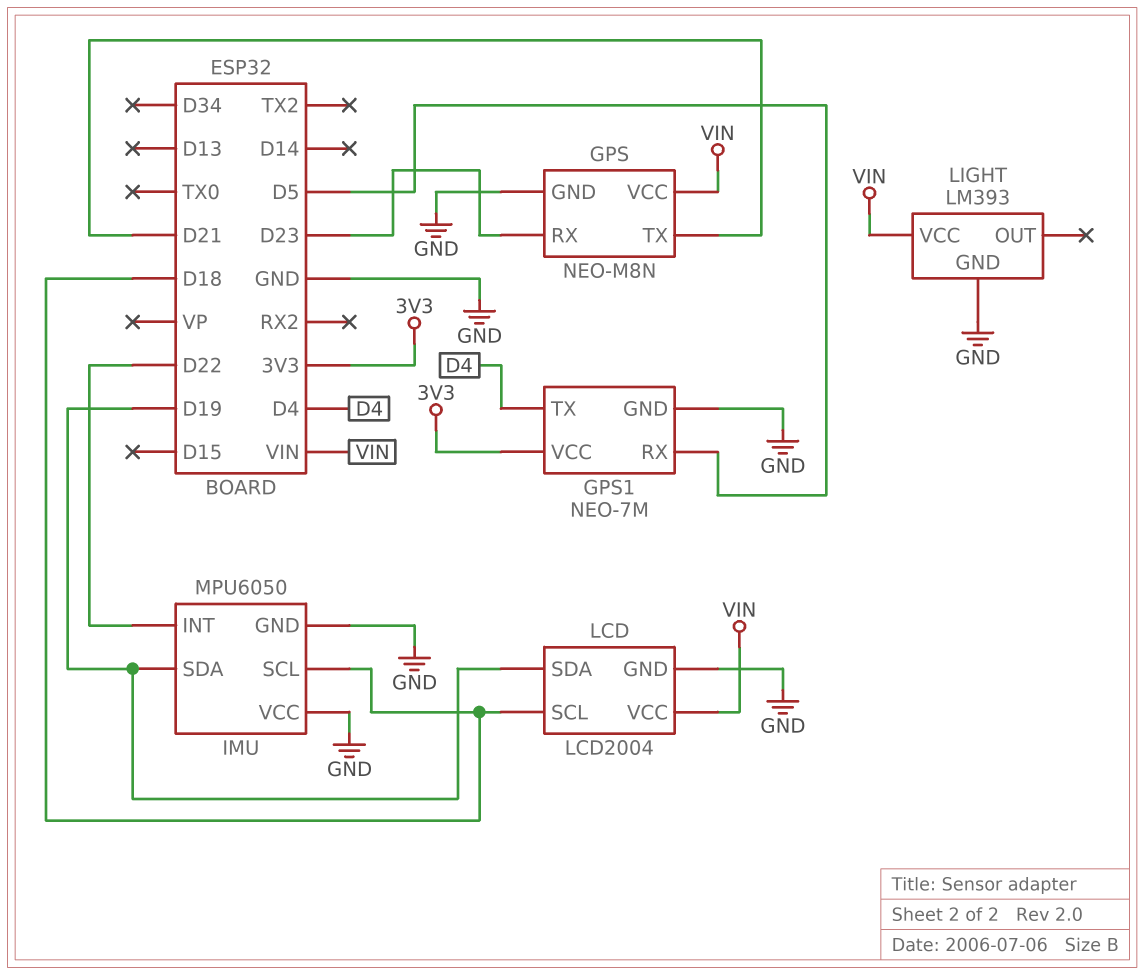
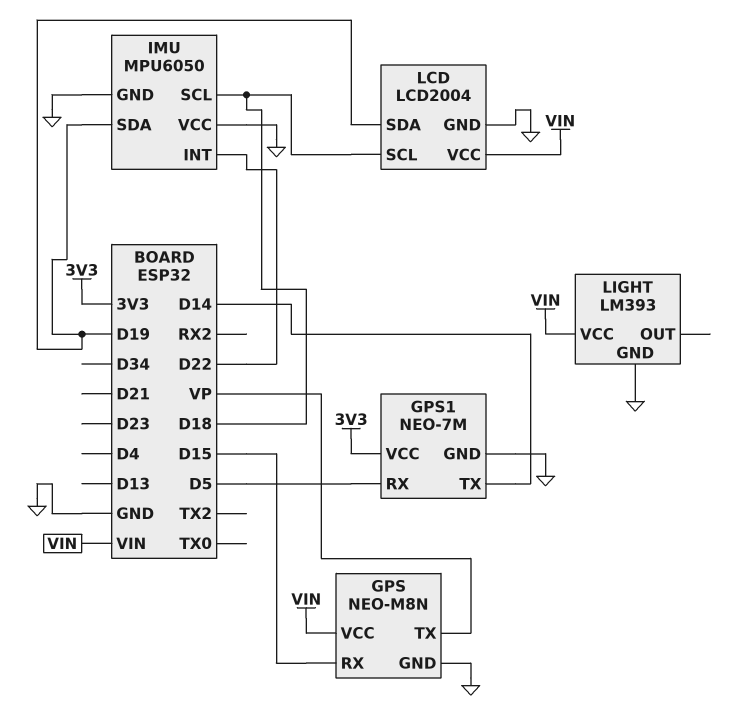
GPS pin RX: D23 -> D15
GPS pin TX: D21 -> VP
GPS1 pin TX: D4 -> D14

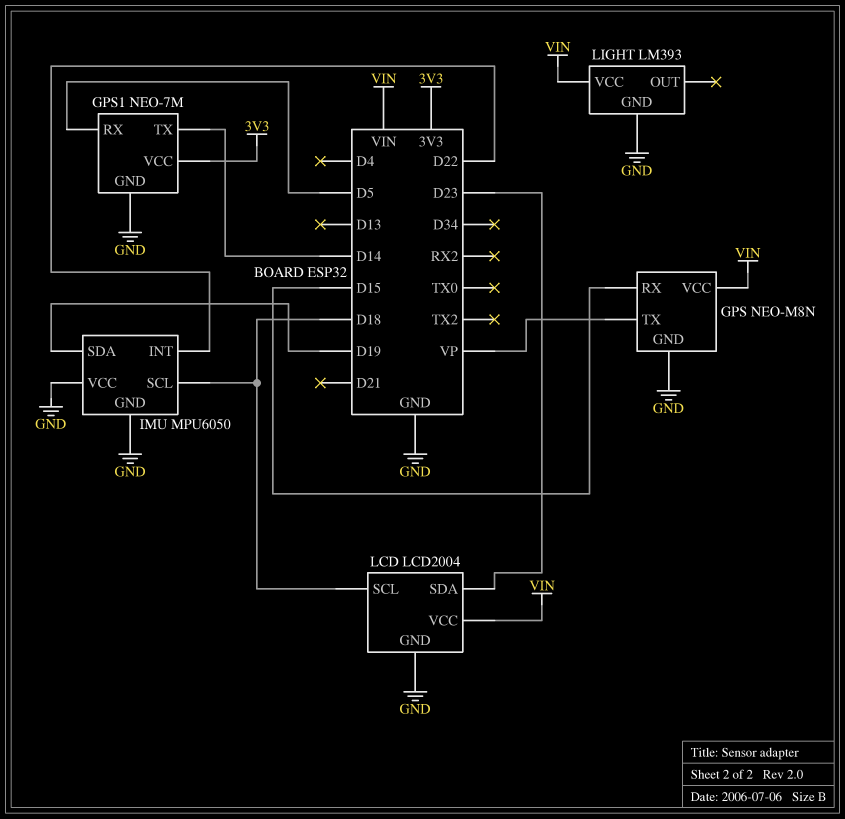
LCD pin SDA: D19 -> D23

